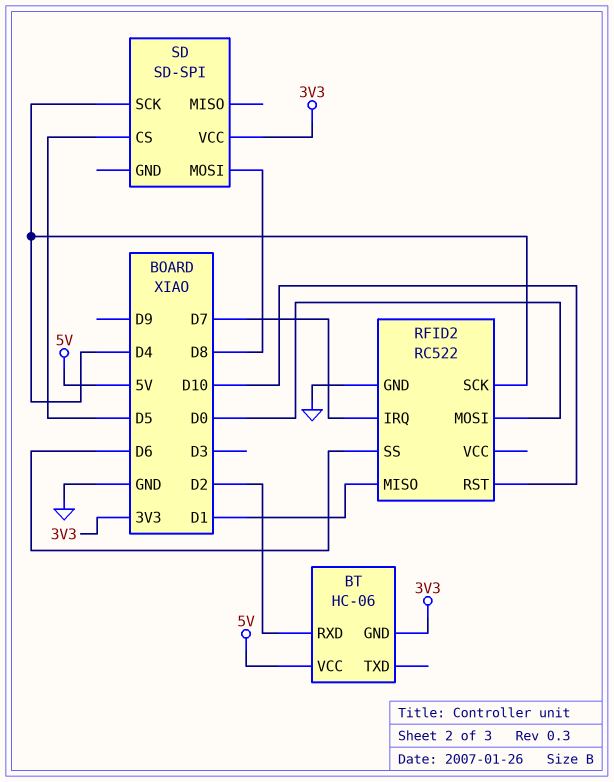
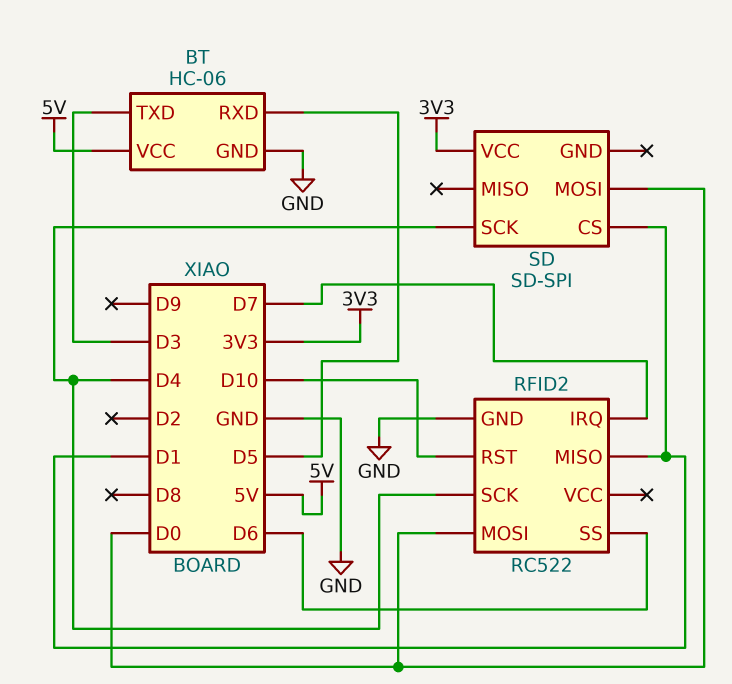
BT pin GND: 3V3 -> GND
BT pin RXD: D2 -> D5
BT pin TXD: none -> D3
SD pin CS: D5 -> D1
SD pin MOSI: D8 -> D0

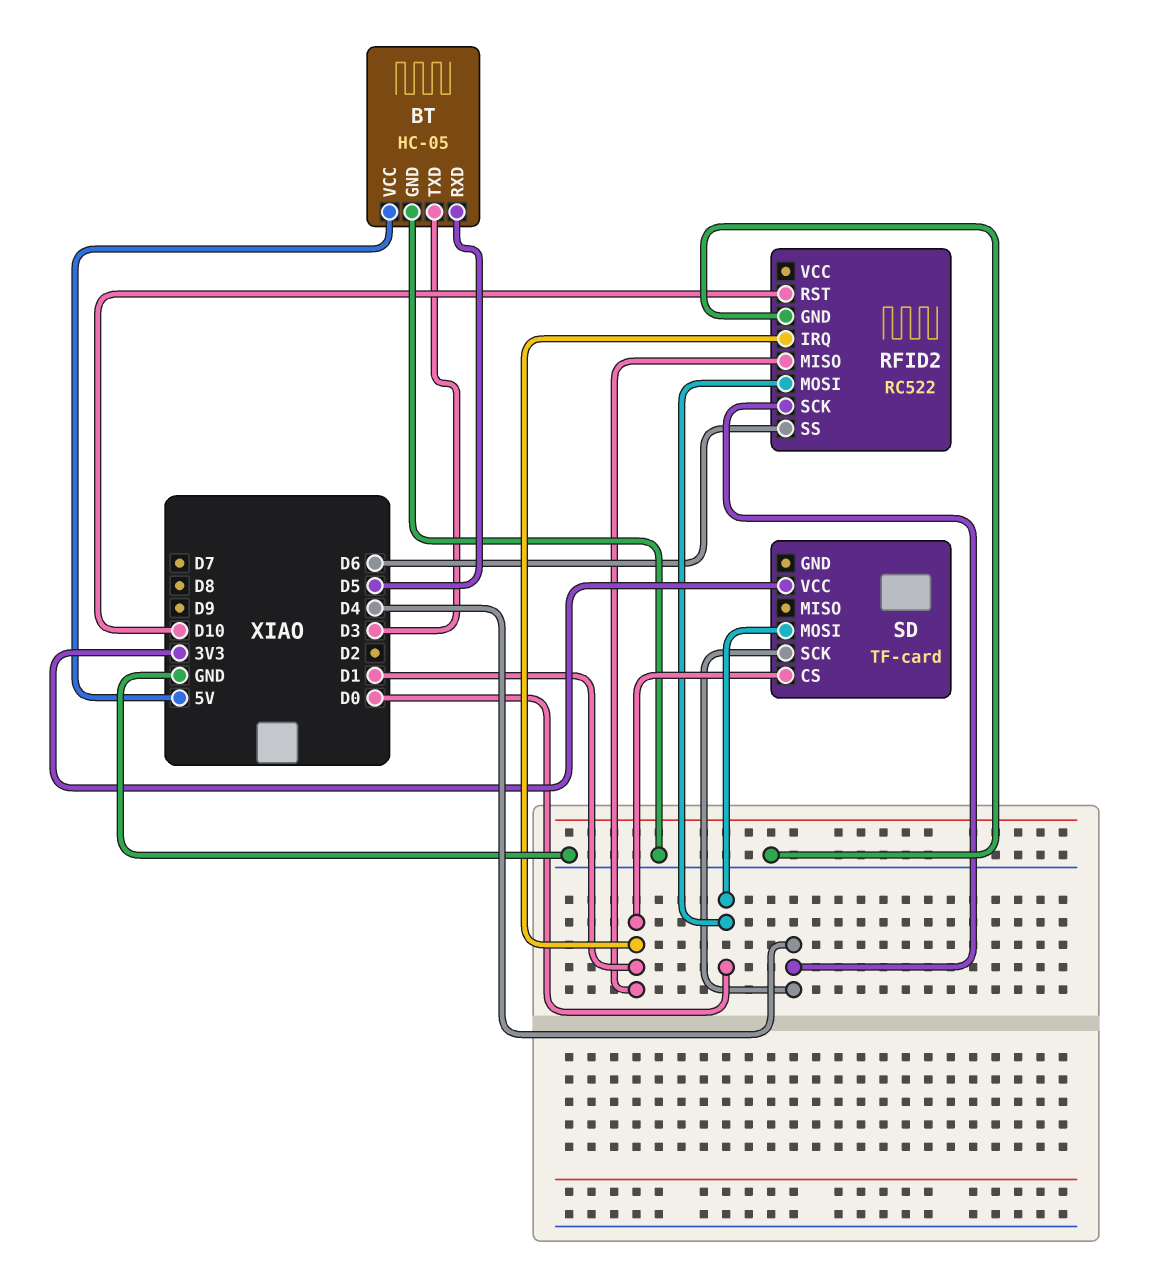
BT: HC-06 -> HC-05
RFID2 pin IRQ: D7 -> D1
SD: SD-SPI -> TF-card

